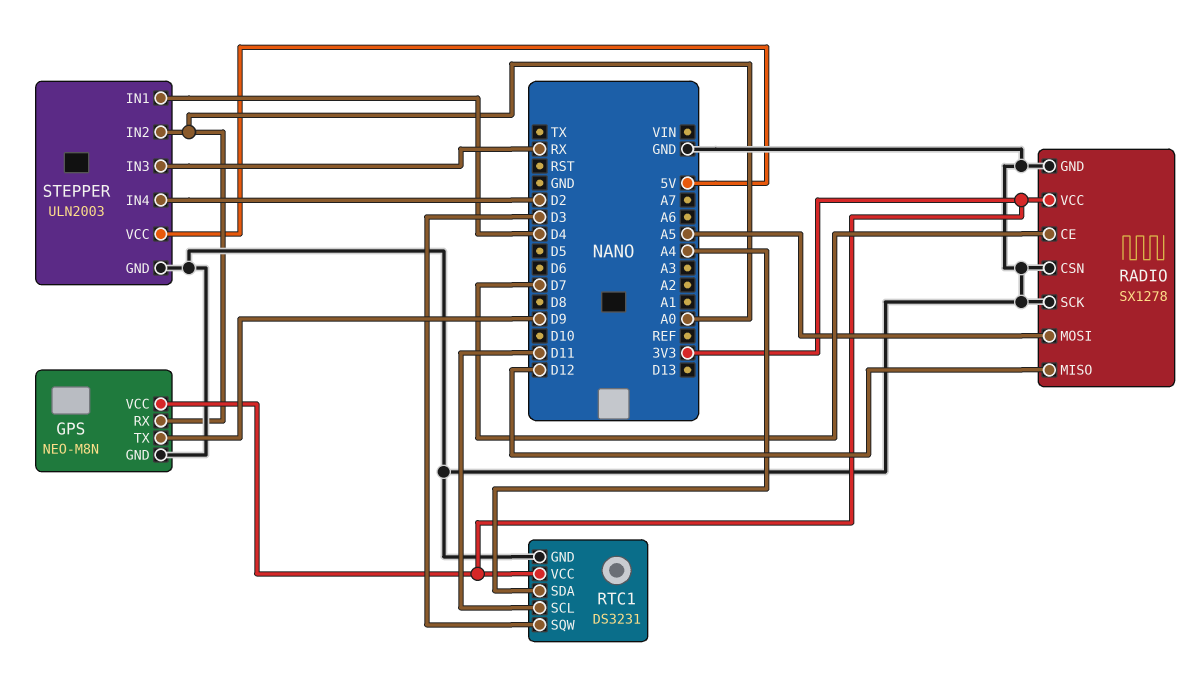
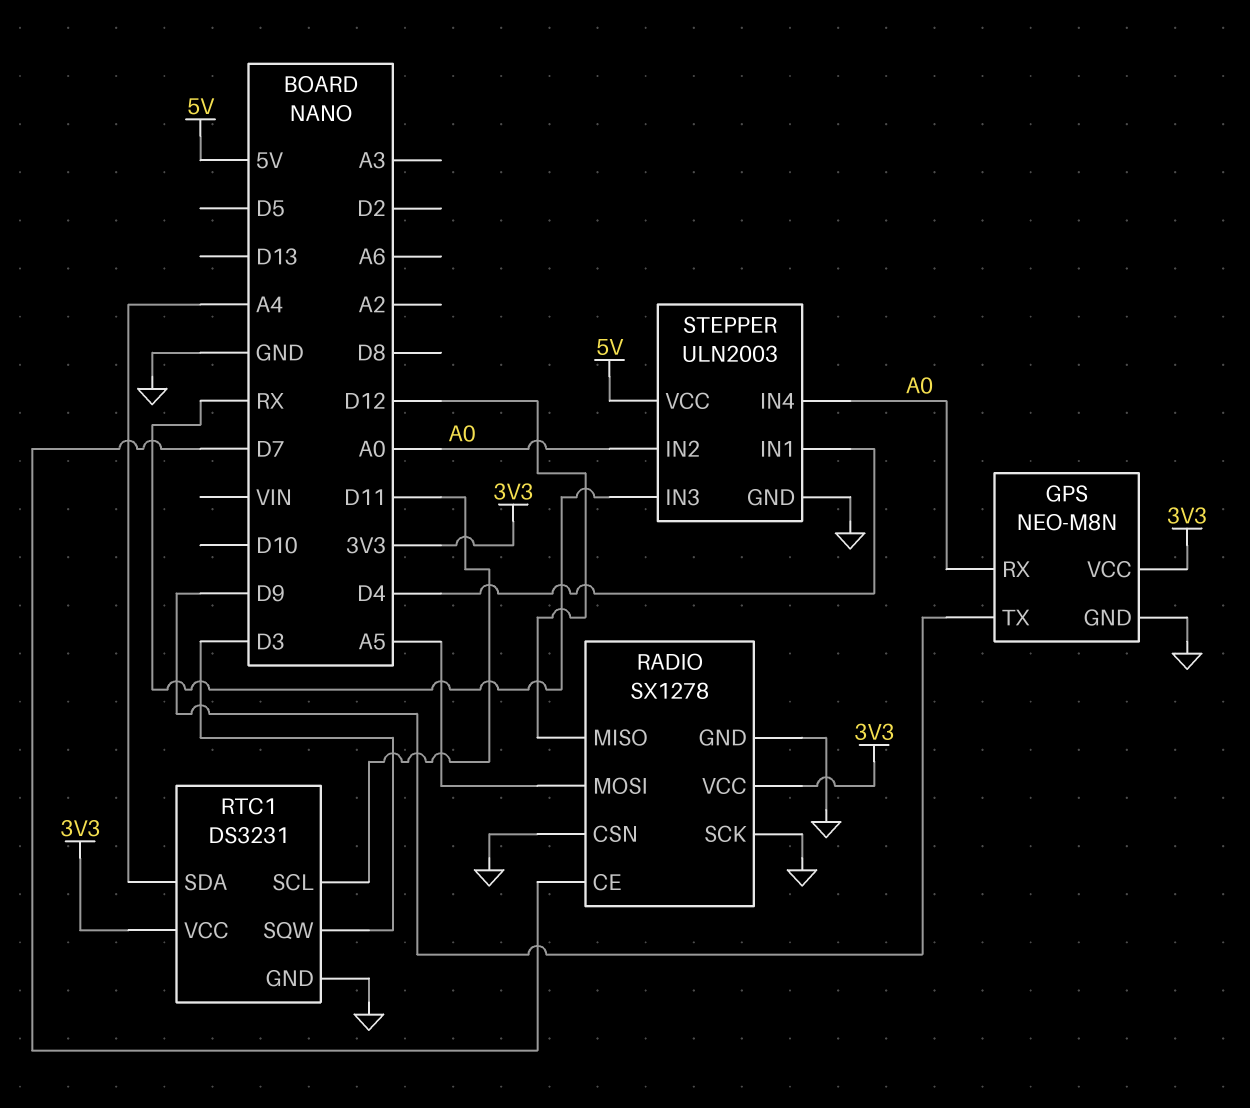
STEPPER pin IN4: D2 -> A0

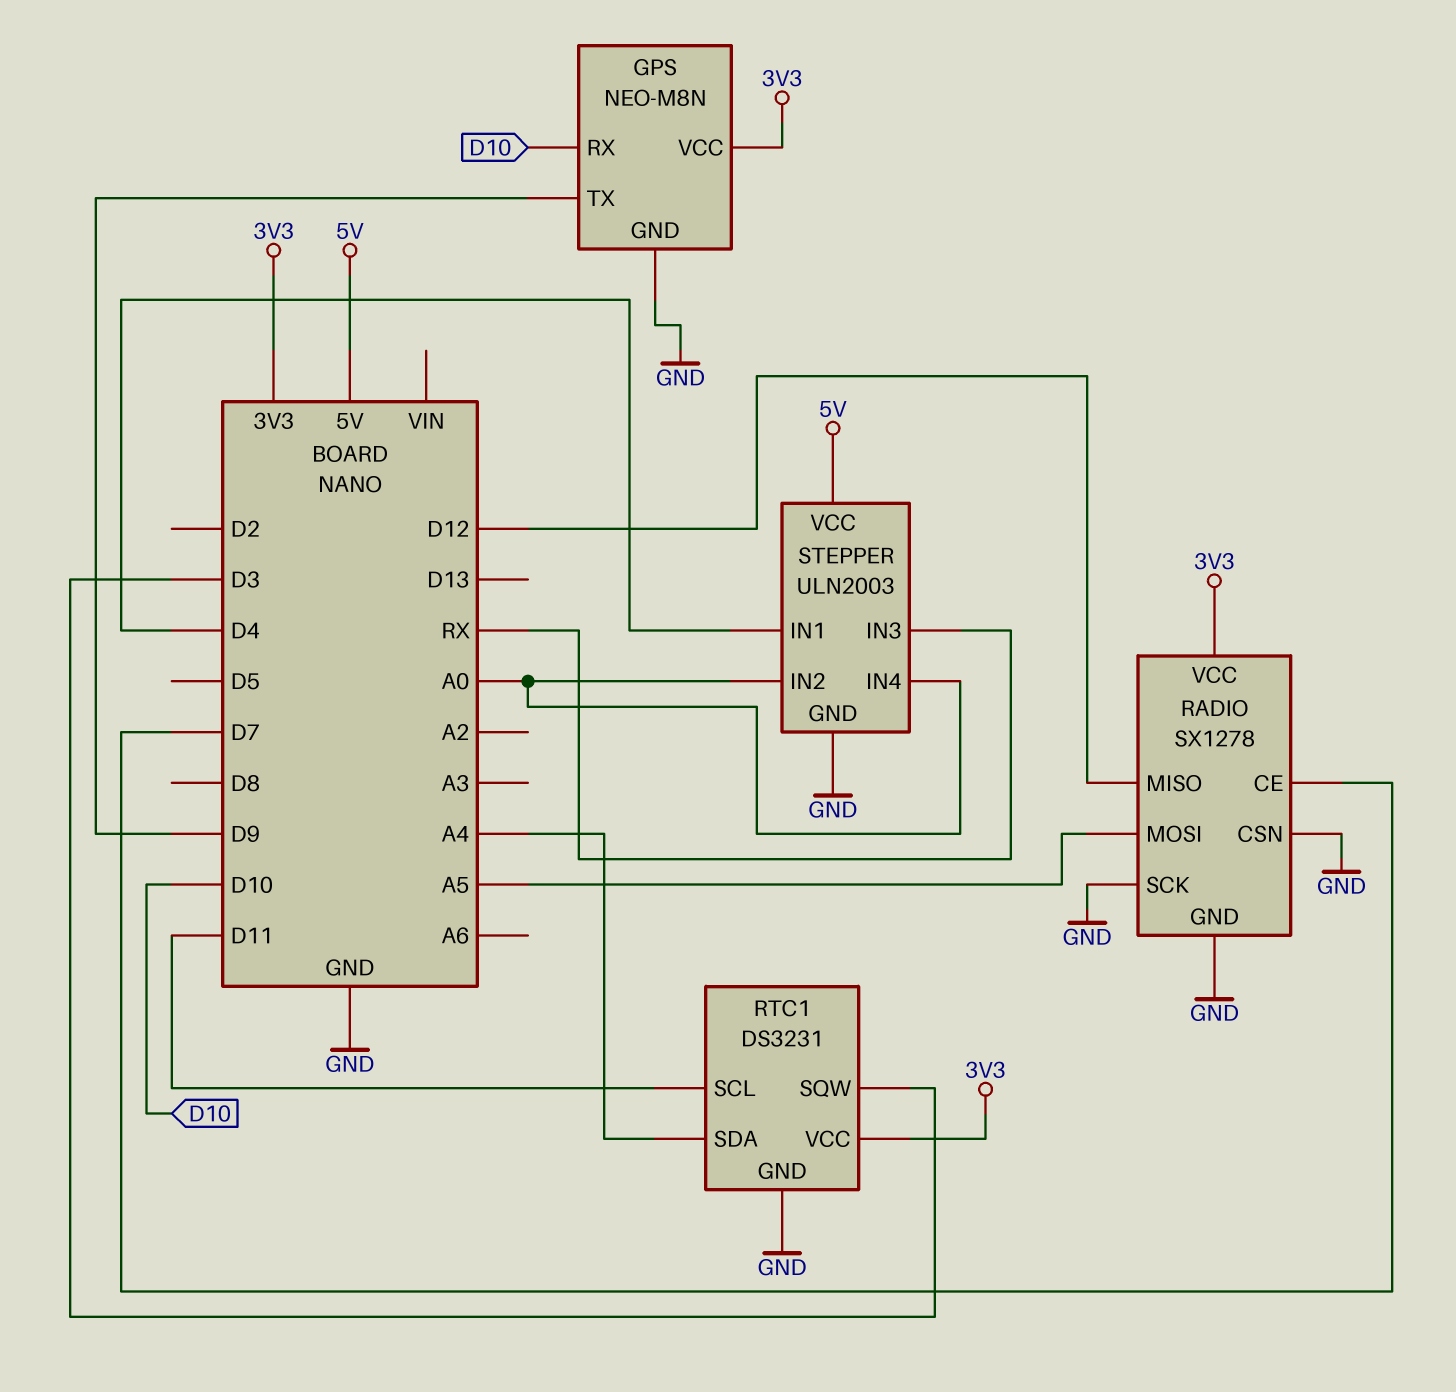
GPS pin RX: A0 -> D10

